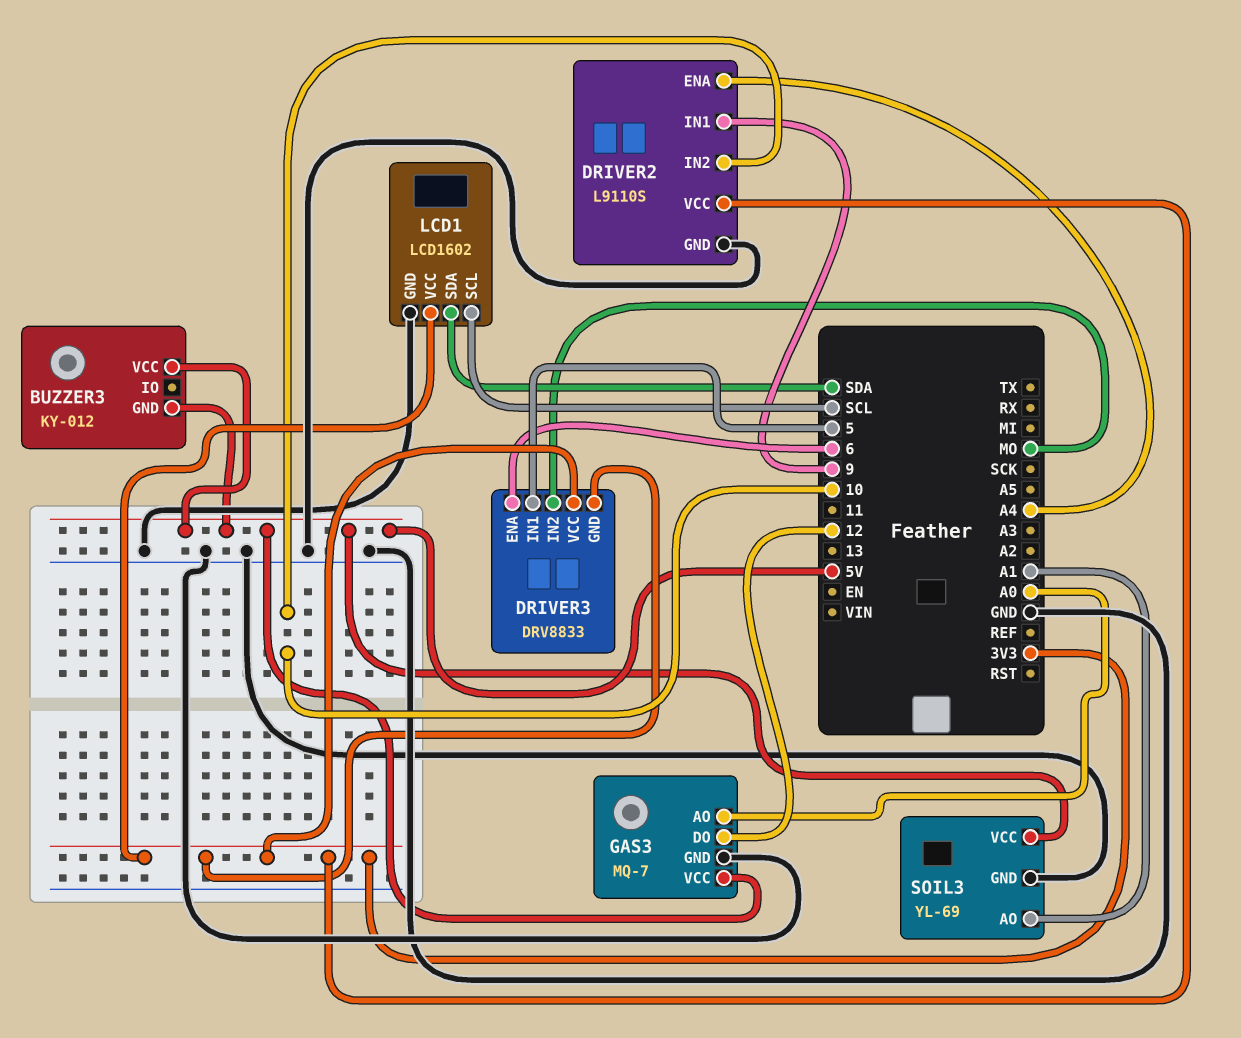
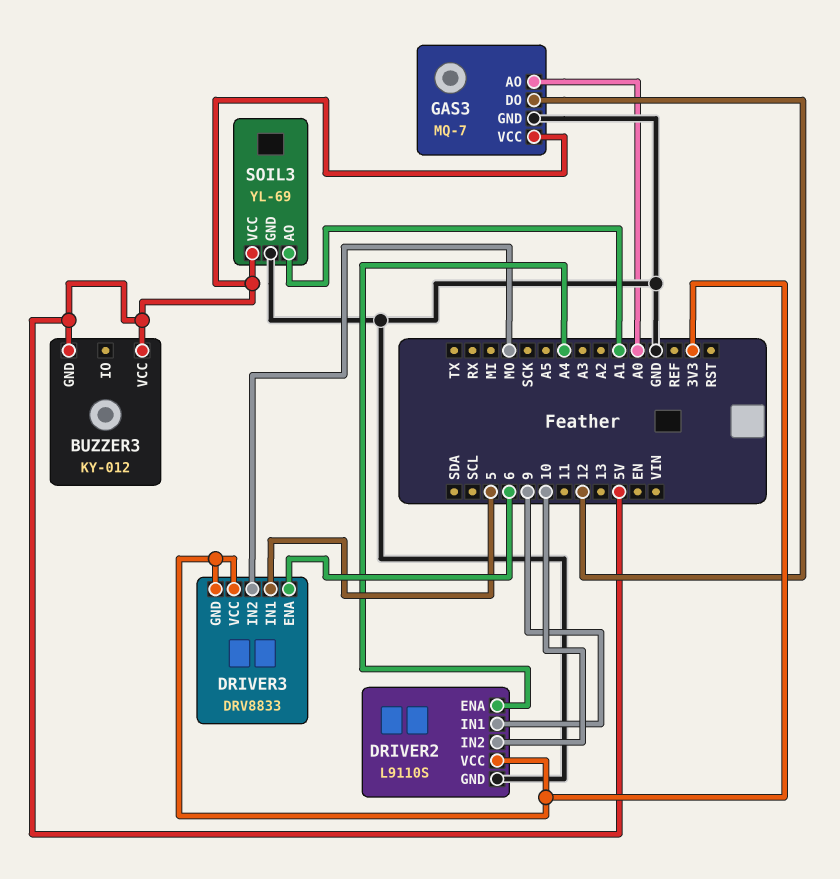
LCD1: LCD1602 -> none
LCD1 pin GND: GND -> none
LCD1 pin SCL: SCL -> none
LCD1 pin SDA: SDA -> none
LCD1 pin VCC: 3V3 -> none

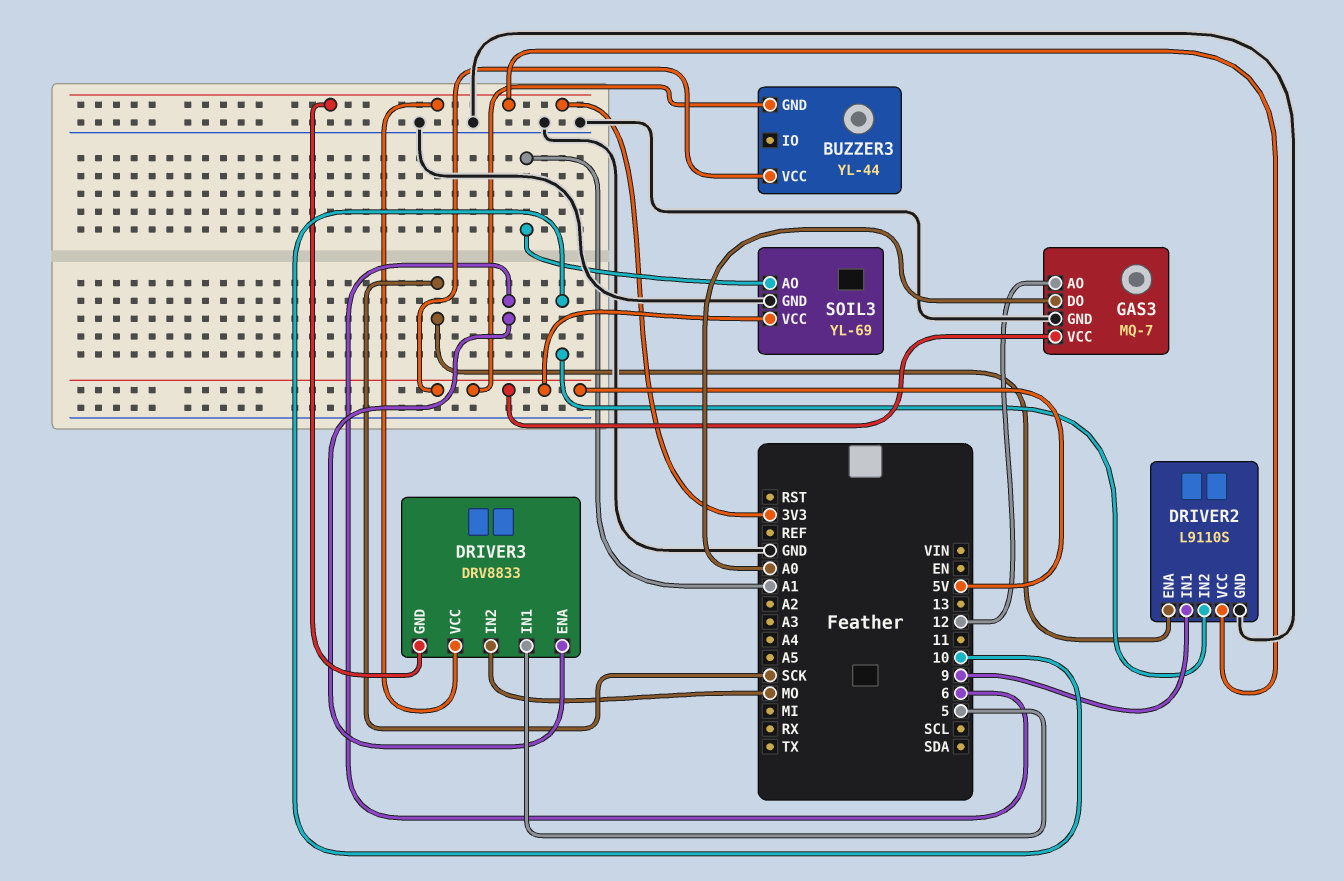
BUZZER3: KY-012 -> YL-44
DRIVER2 pin ENA: A4 -> SCK
GAS3 pin AO: A0 -> 12
GAS3 pin DO: 12 -> A0

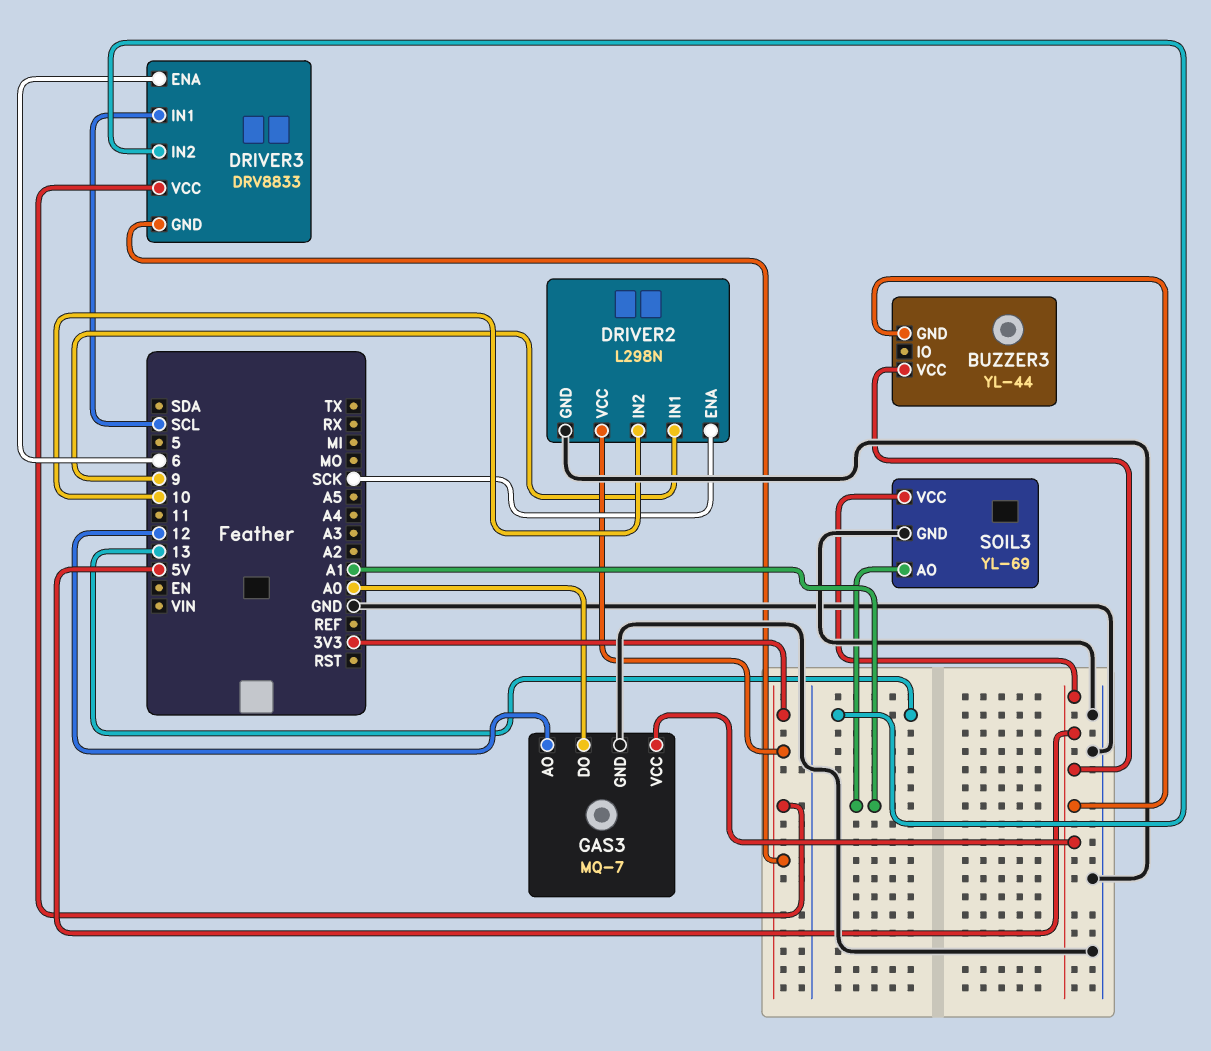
DRIVER2: L9110S -> L298N
DRIVER3 pin IN1: 5 -> SCL
DRIVER3 pin IN2: MO -> 13

